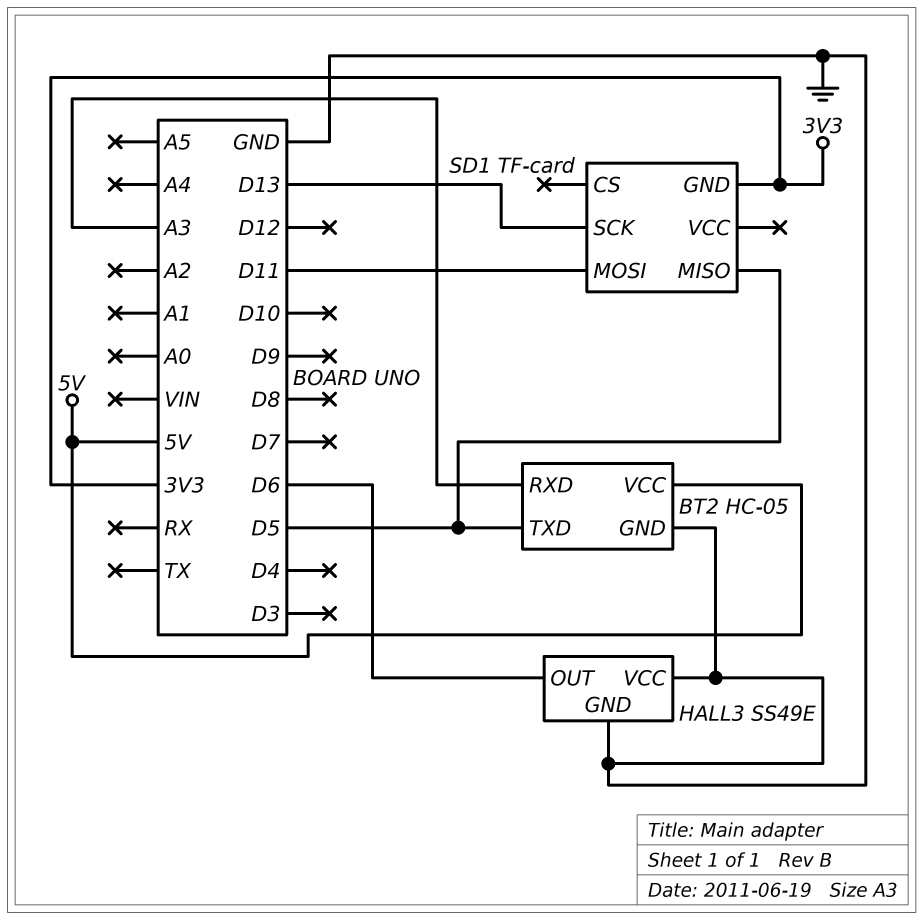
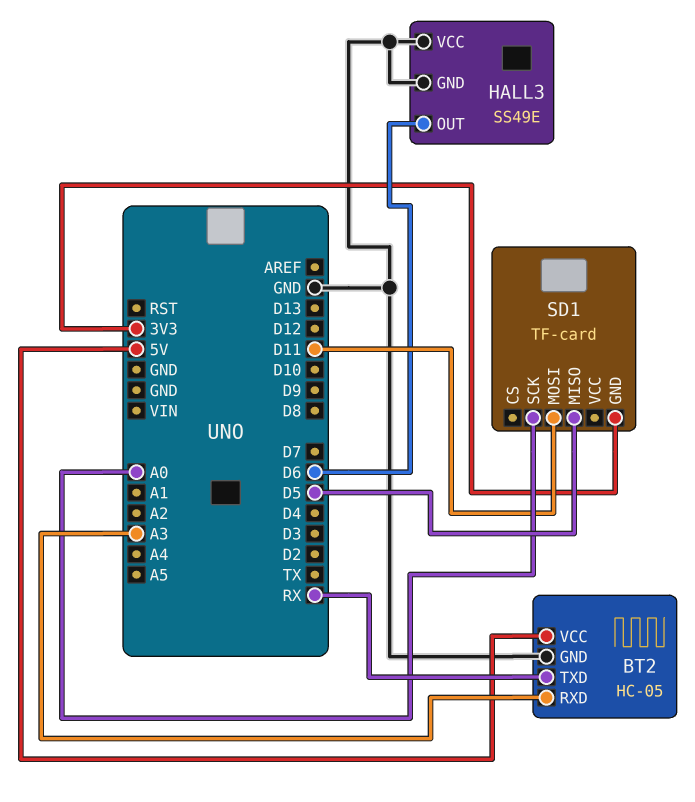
BT2 pin TXD: D5 -> RX
SD1 pin SCK: D13 -> A0

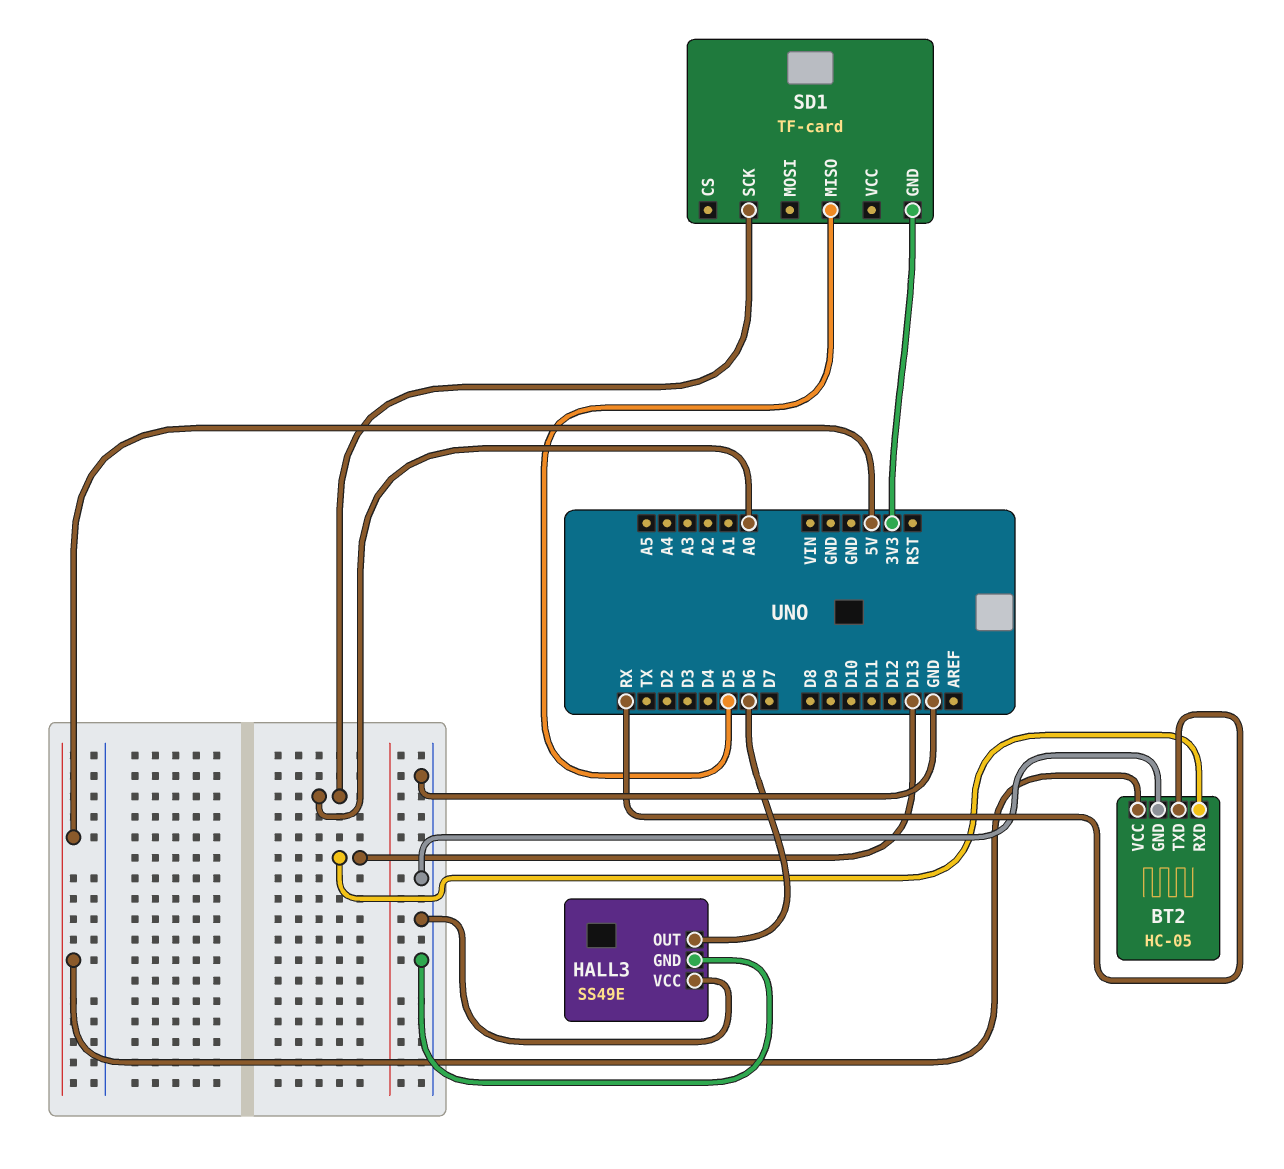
BT2 pin RXD: A3 -> D13
SD1 pin MOSI: D11 -> none

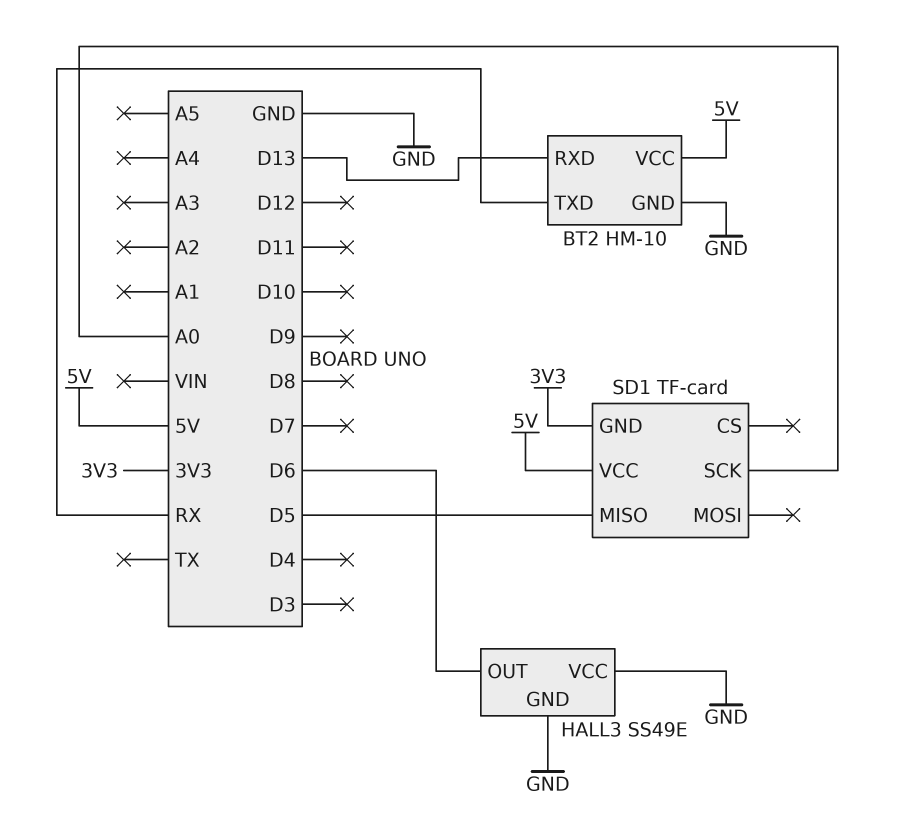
BT2: HC-05 -> HM-10
SD1 pin VCC: none -> 5V

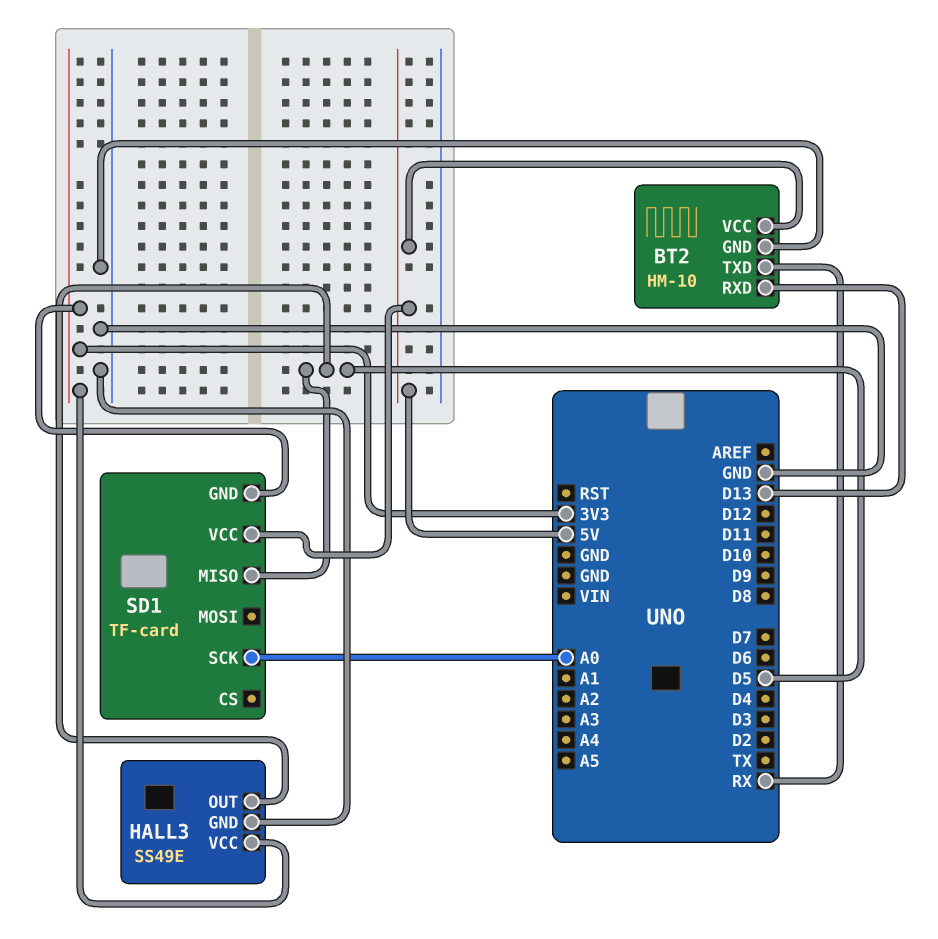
HALL3 pin OUT: D6 -> D5
HALL3 pin VCC: GND -> 3V3

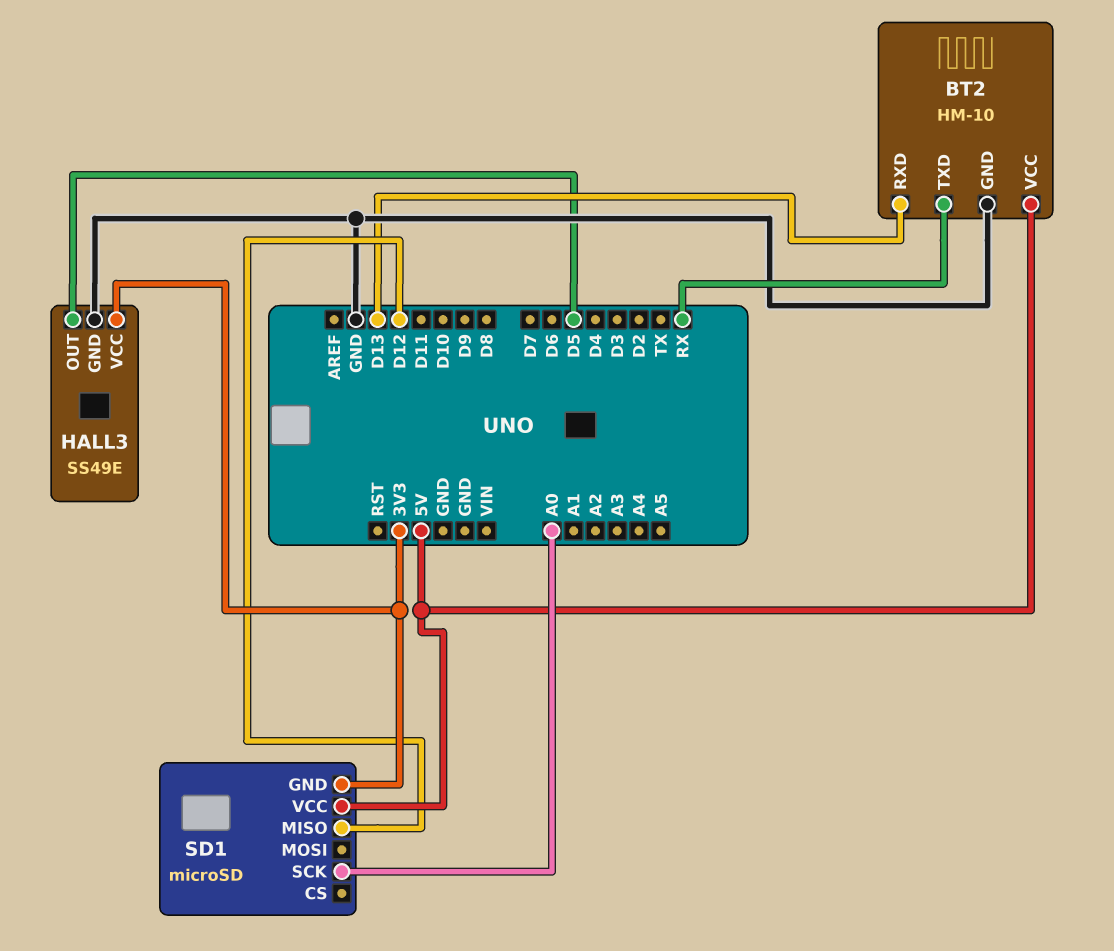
SD1: TF-card -> microSD
SD1 pin MISO: D5 -> D12

